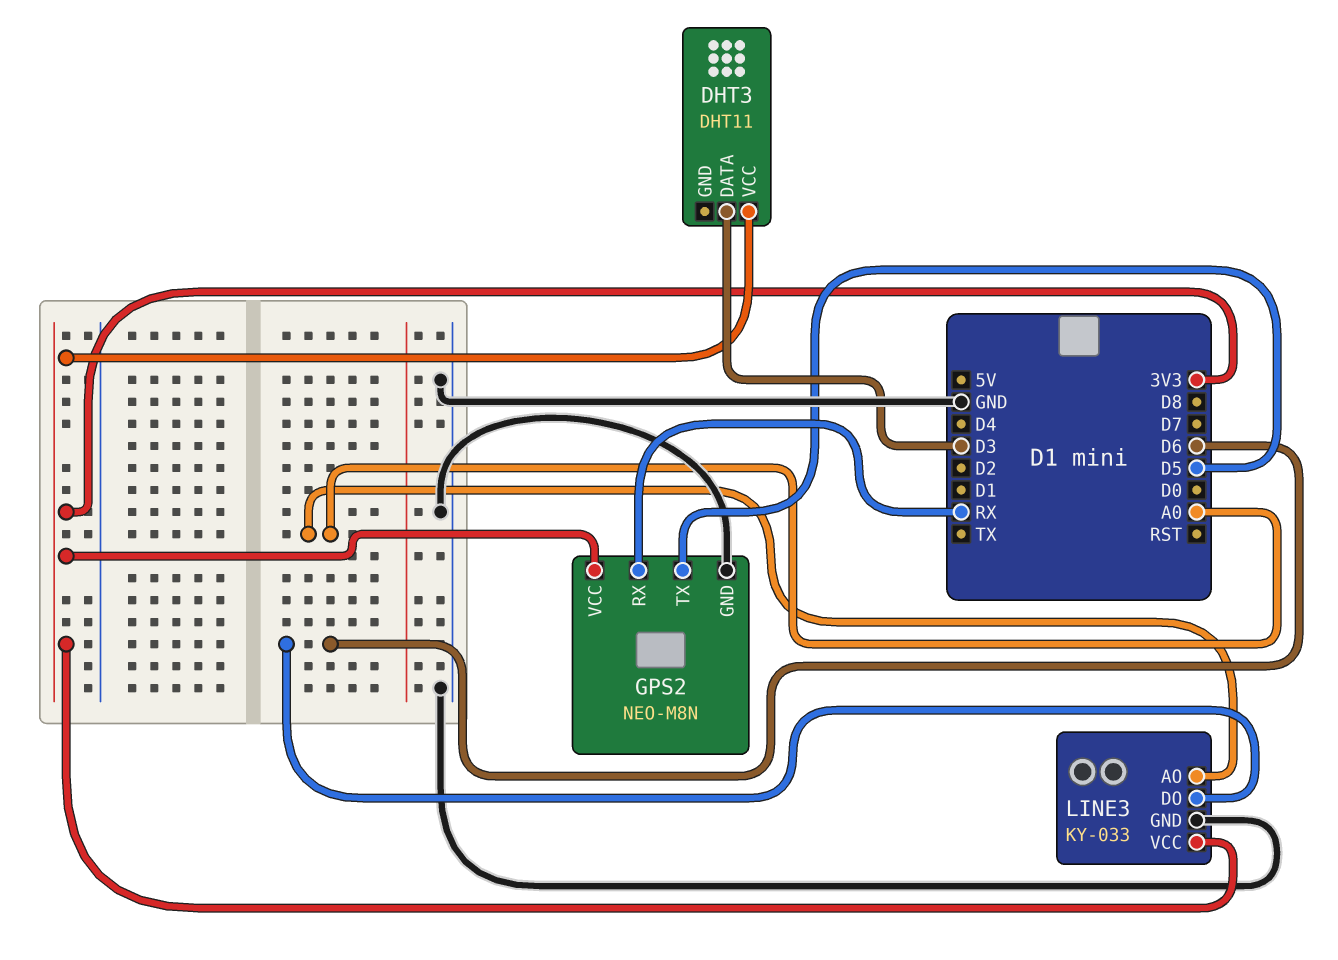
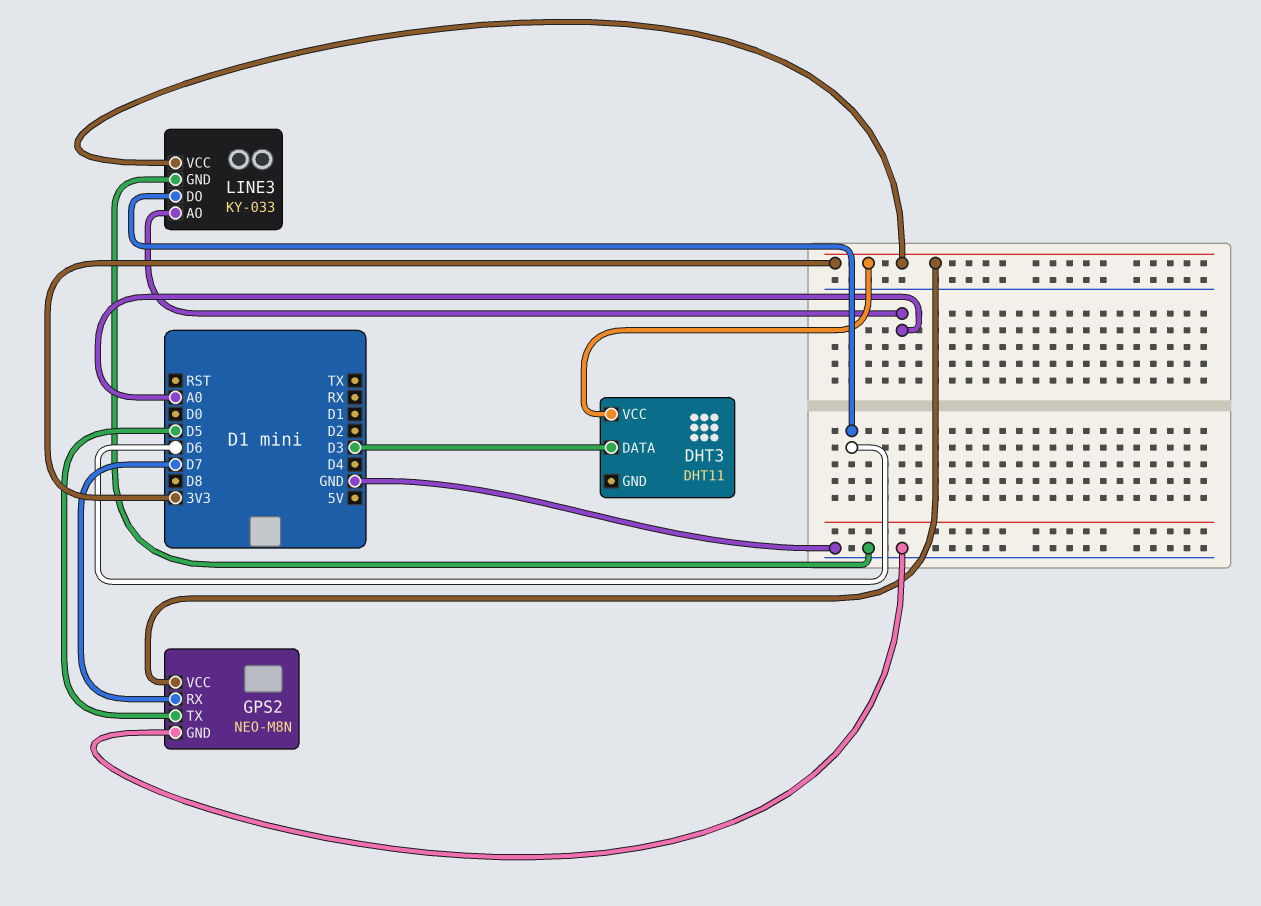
GPS2 pin RX: RX -> D7

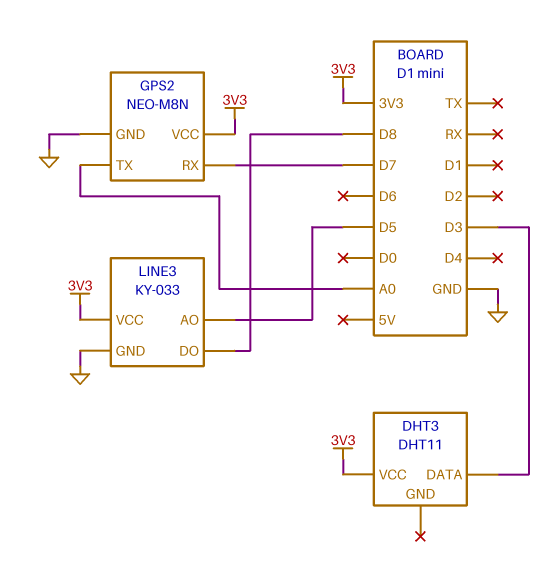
GPS2 pin TX: D5 -> A0
LINE3 pin AO: A0 -> D5
LINE3 pin DO: D6 -> D8

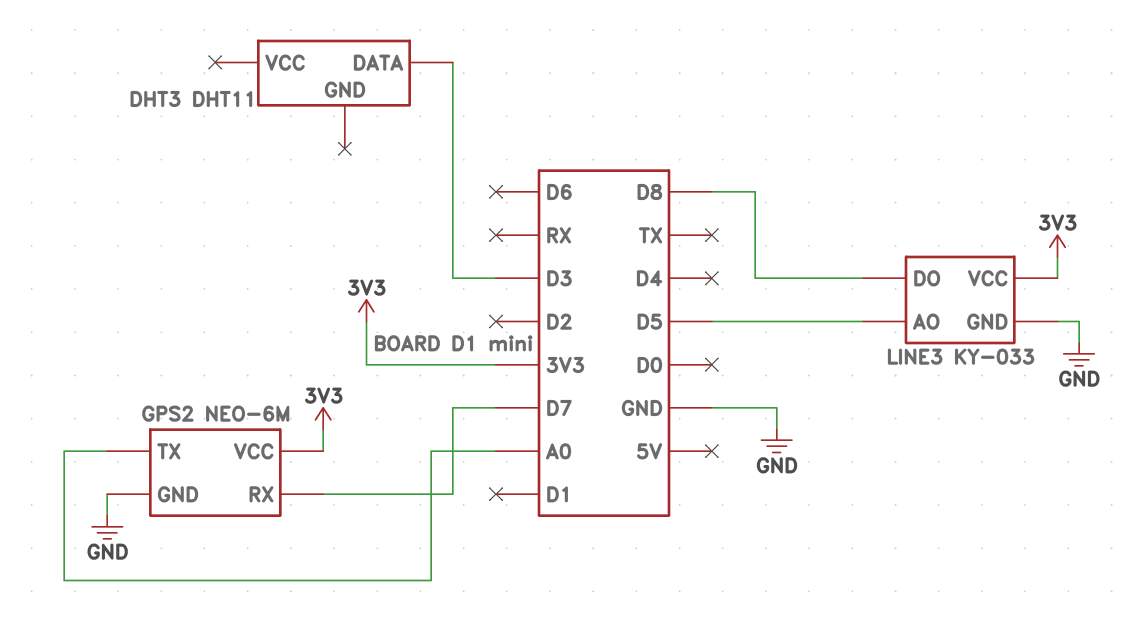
DHT3 pin VCC: 3V3 -> none
GPS2: NEO-M8N -> NEO-6M

